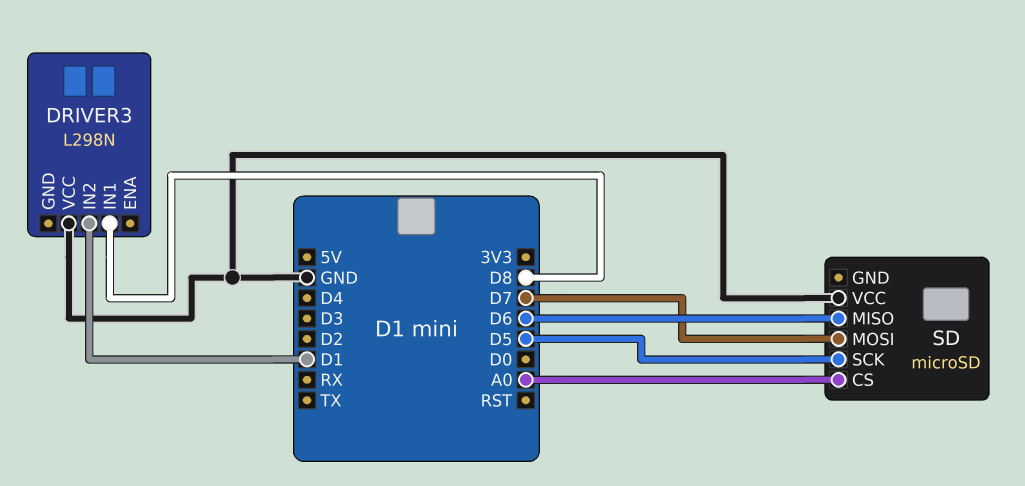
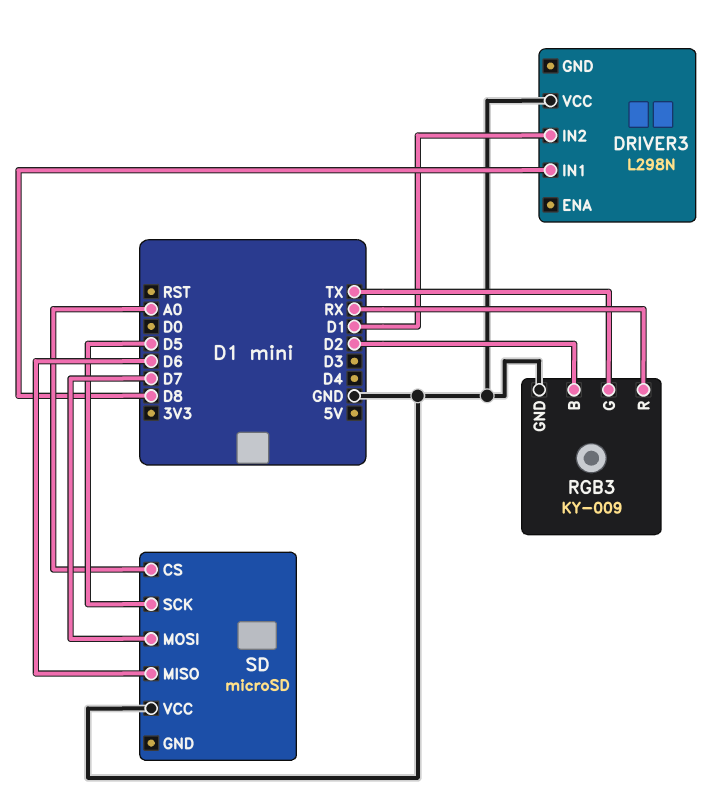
RGB3: none -> KY-009
RGB3 pin B: none -> D2
RGB3 pin G: none -> TX
RGB3 pin GND: none -> GND
RGB3 pin R: none -> RX

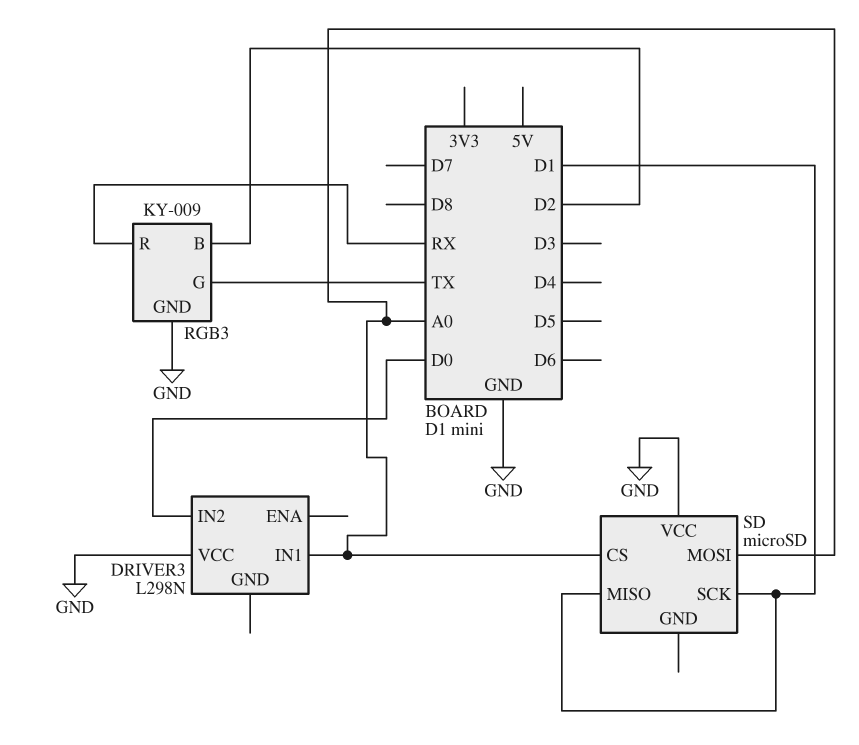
DRIVER3 pin IN1: D8 -> A0
DRIVER3 pin IN2: D1 -> D0
SD pin MISO: D6 -> D1
SD pin MOSI: D7 -> A0
SD pin SCK: D5 -> D1

